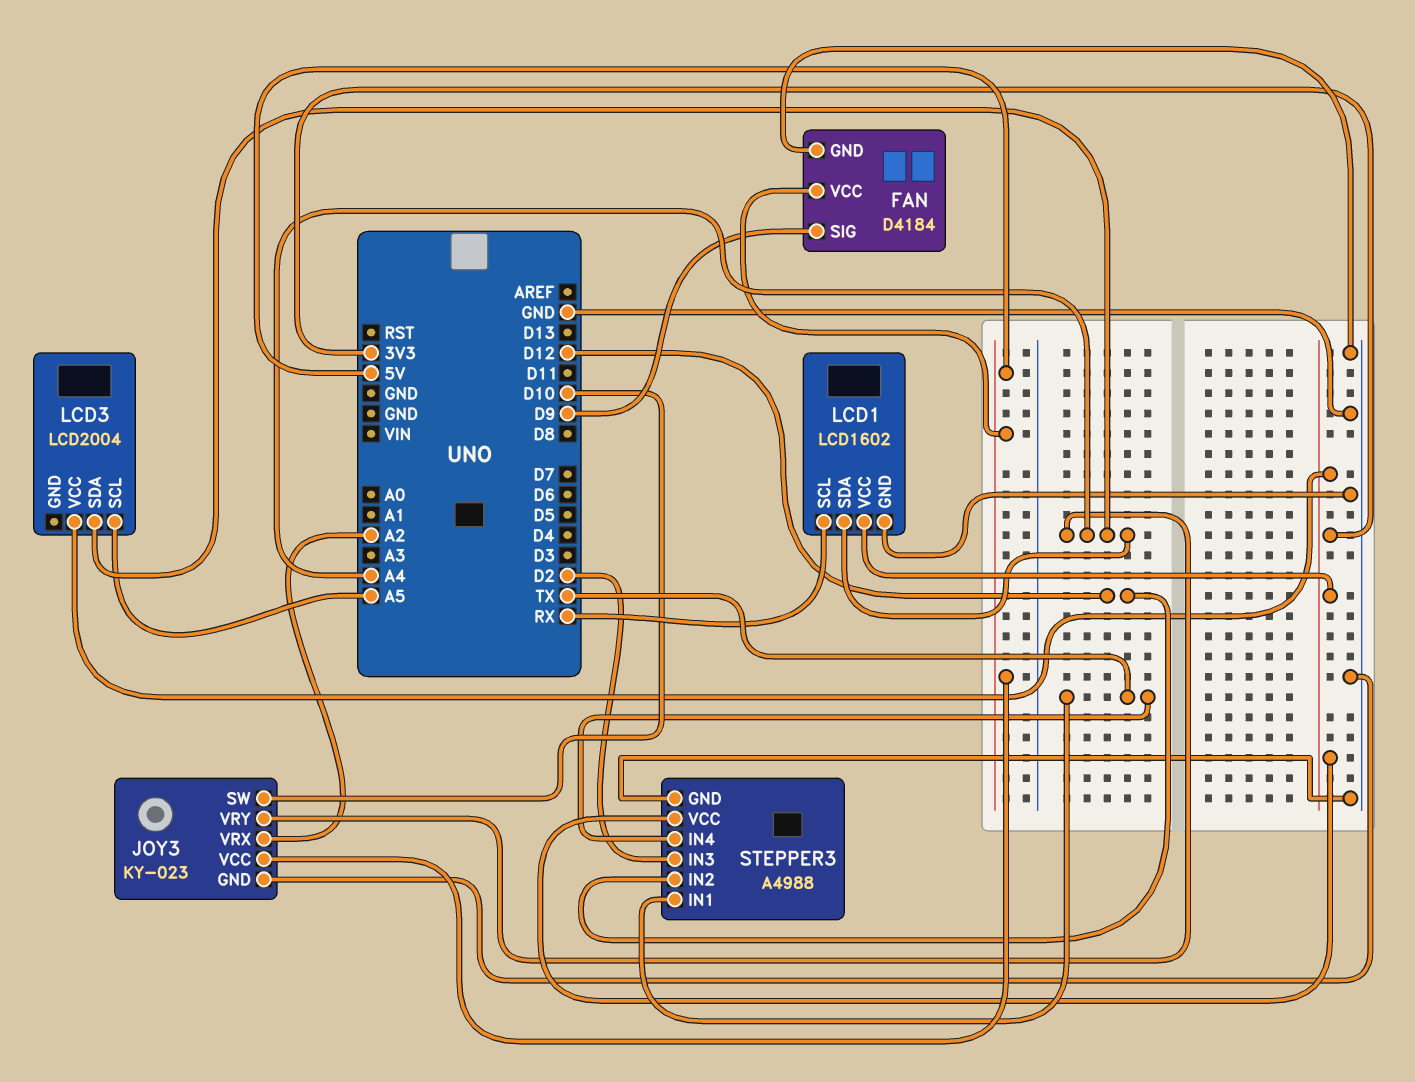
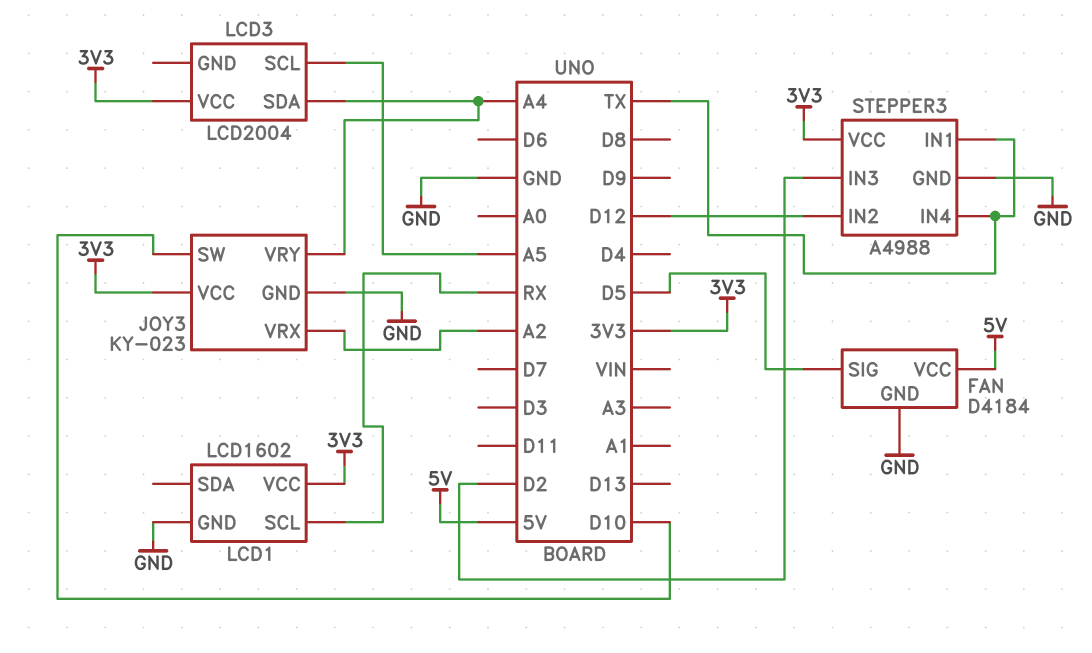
FAN pin SIG: D9 -> D5
JOY3 pin VCC: 5V -> 3V3
LCD1 pin SDA: A4 -> none

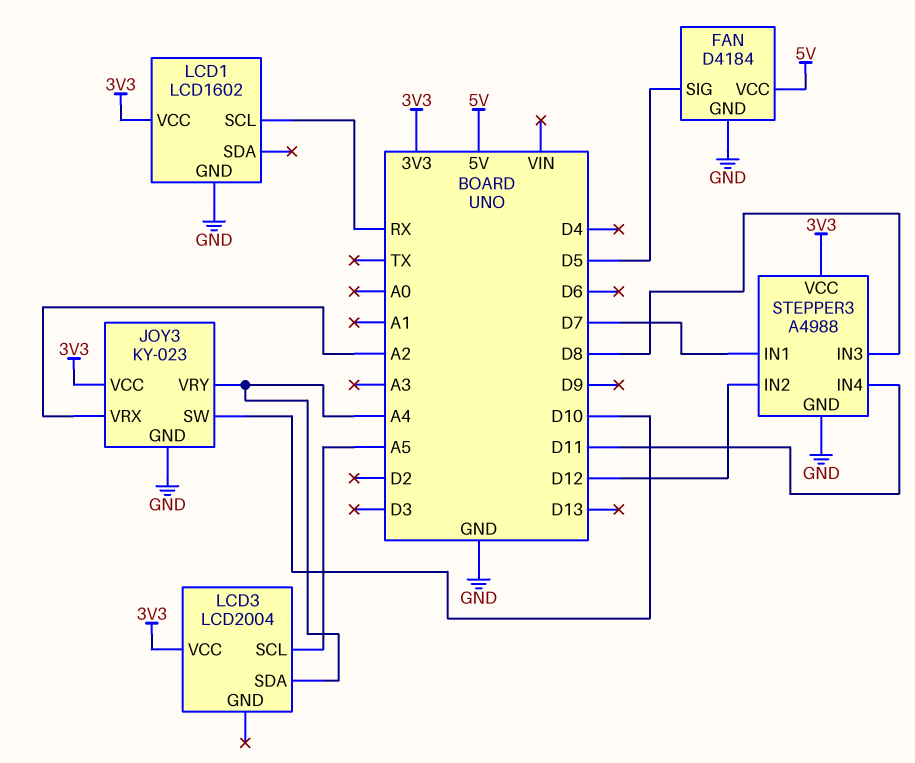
STEPPER3 pin IN1: TX -> D7
STEPPER3 pin IN3: D2 -> D8
STEPPER3 pin IN4: TX -> D11

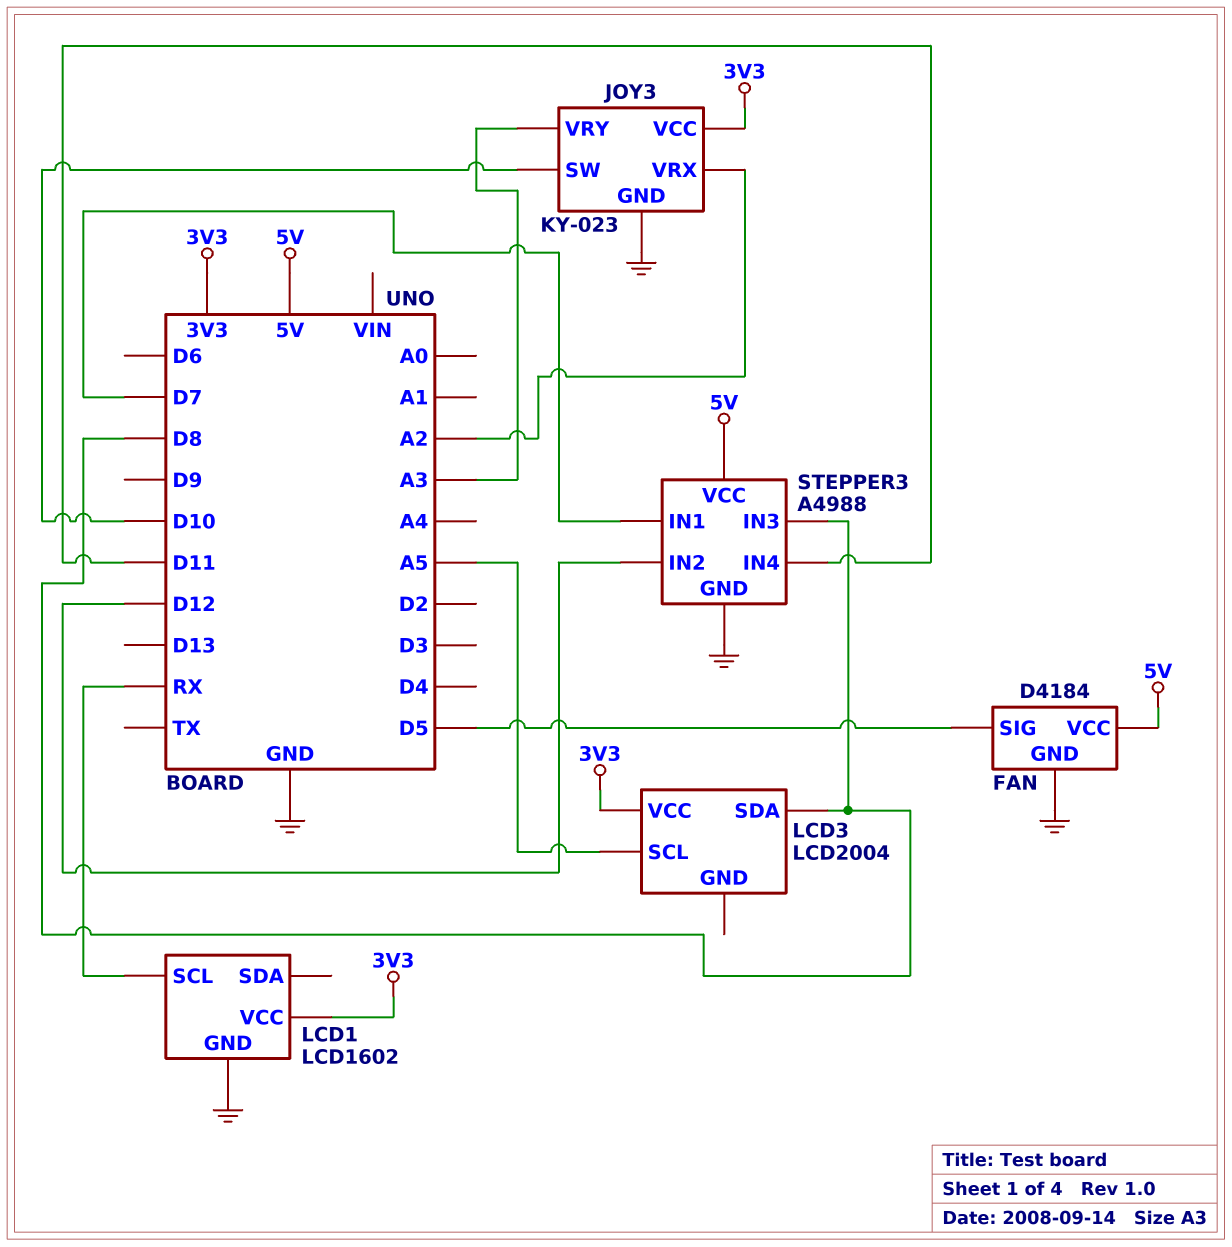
JOY3 pin VRY: A4 -> A3
LCD3 pin SDA: A4 -> D8
STEPPER3 pin VCC: 3V3 -> 5V

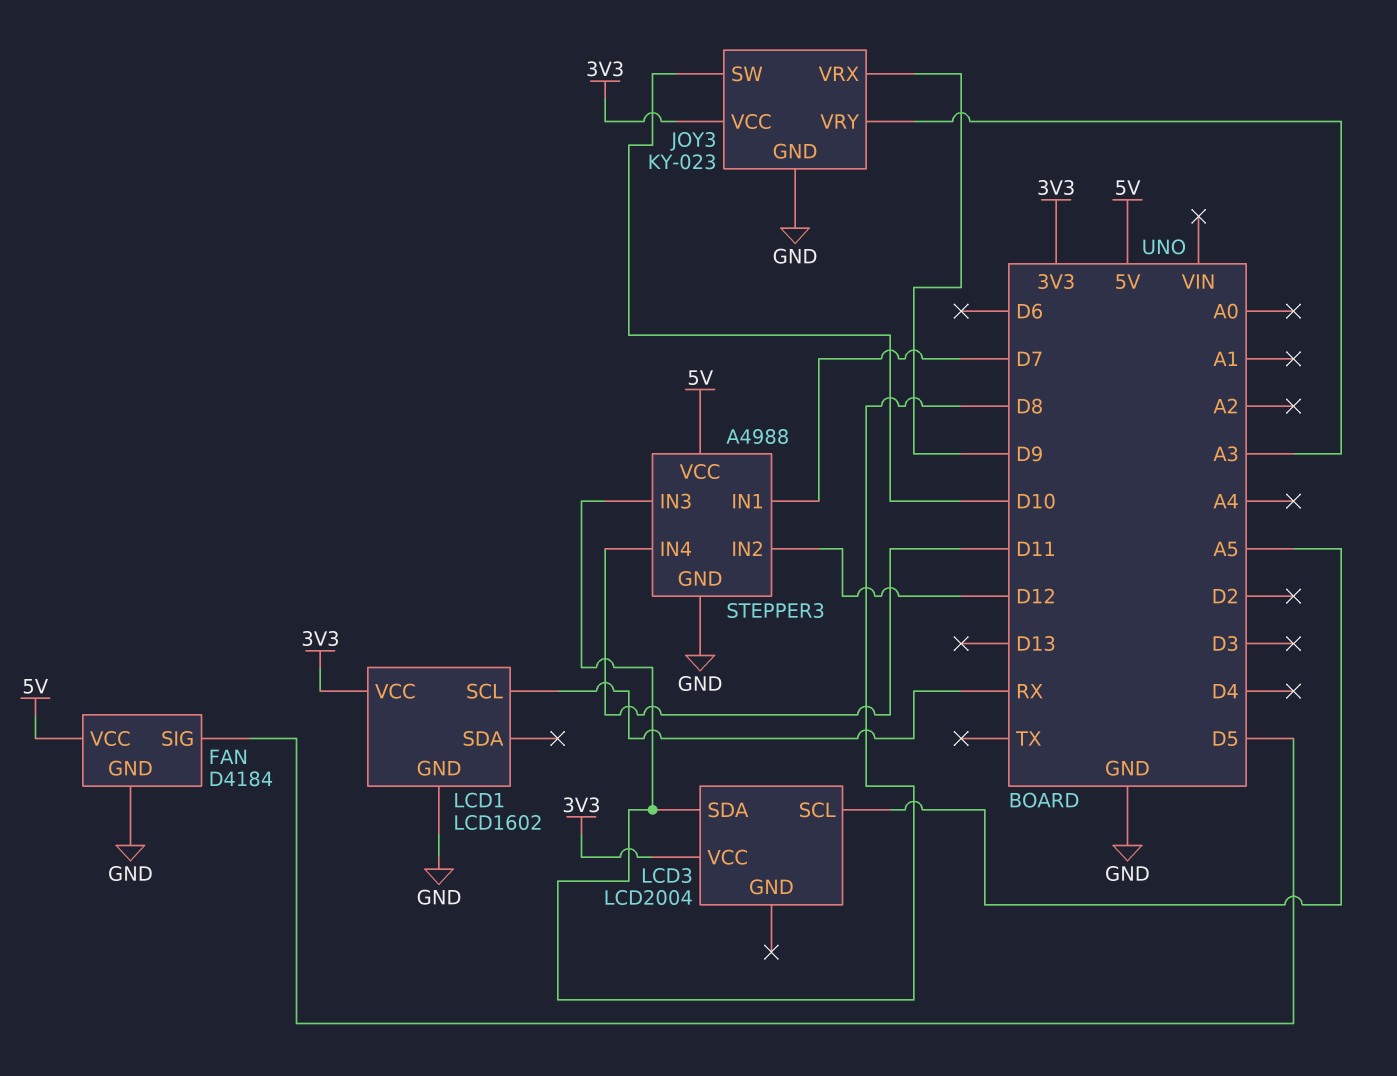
JOY3 pin VRX: A2 -> D9

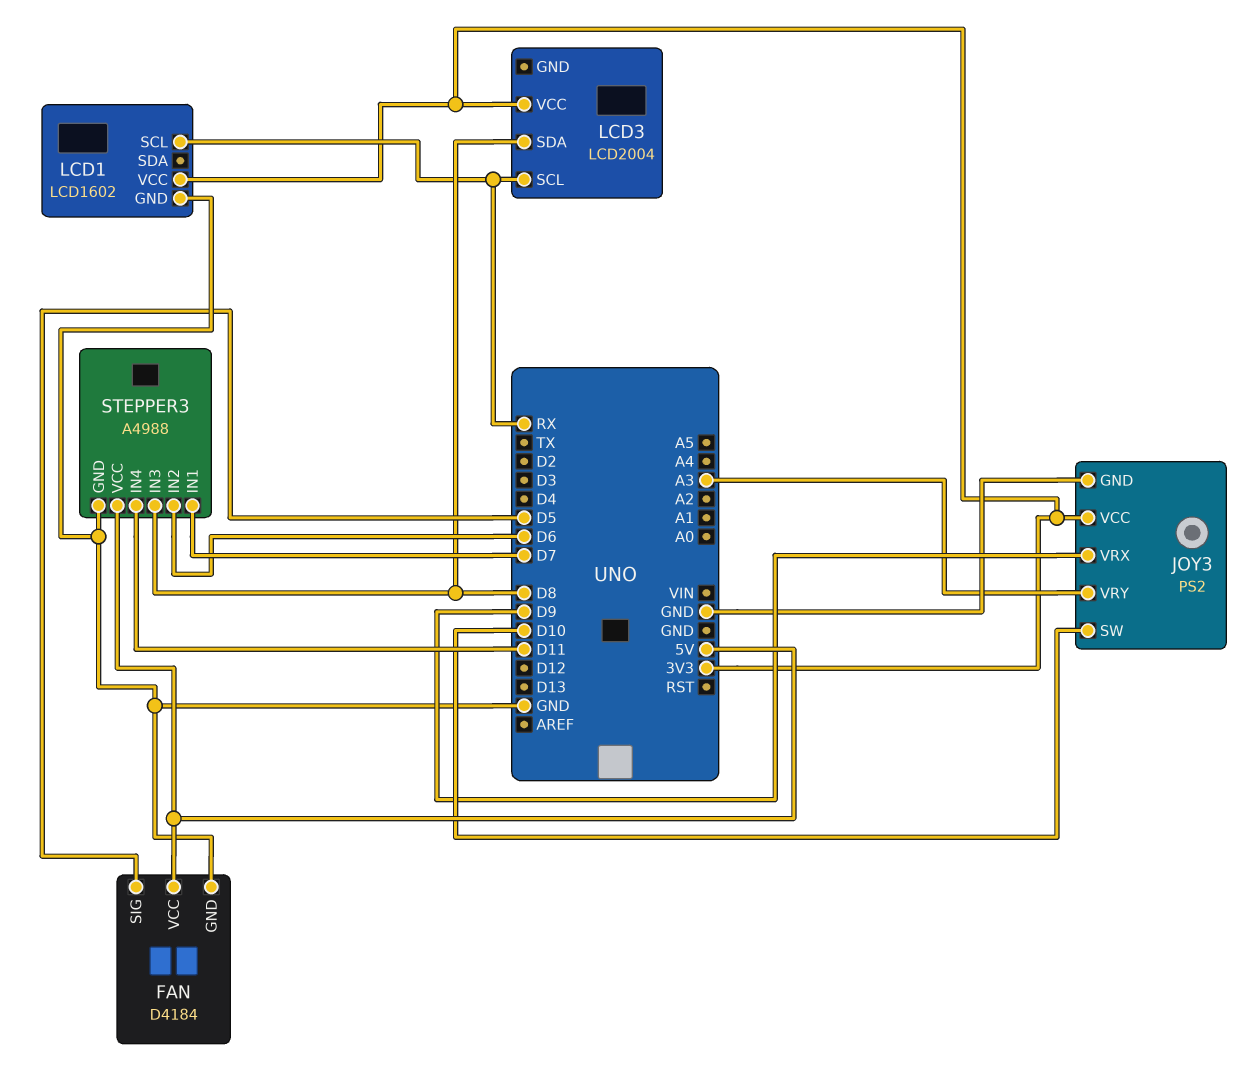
JOY3: KY-023 -> PS2
LCD3 pin SCL: A5 -> RX
STEPPER3 pin IN2: D12 -> D6

